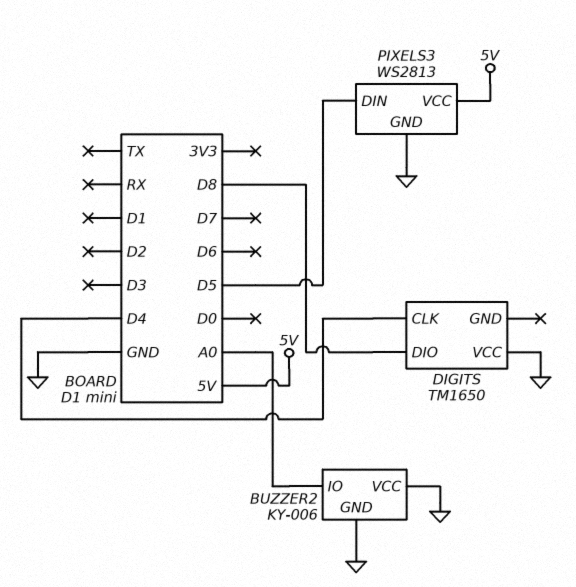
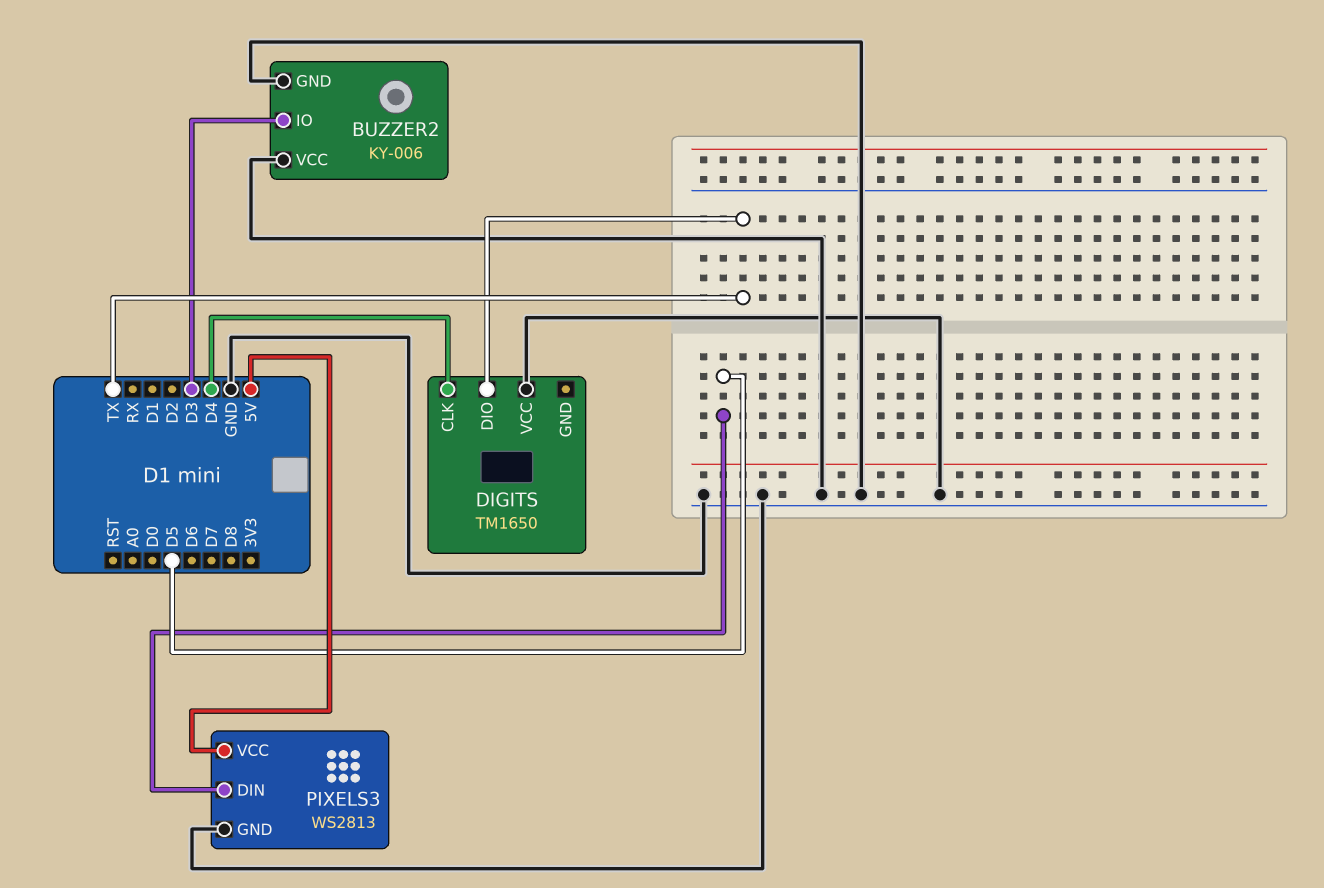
BUZZER2 pin IO: A0 -> D3
DIGITS pin DIO: D8 -> TX

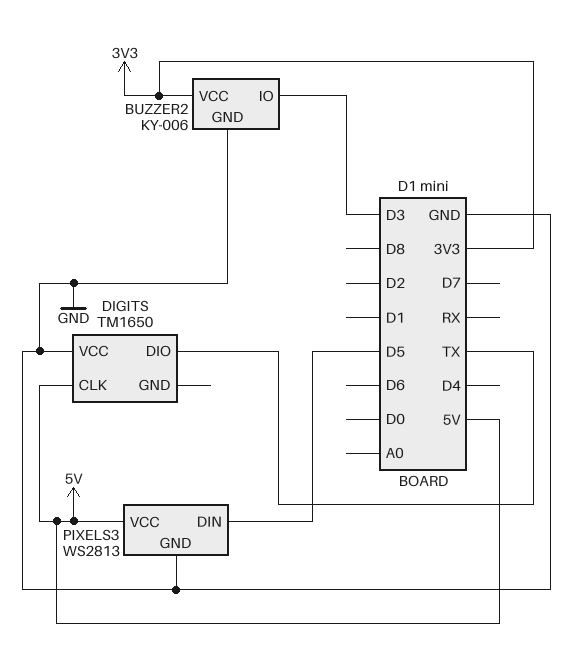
BUZZER2 pin VCC: GND -> 3V3
DIGITS pin CLK: D4 -> 5V

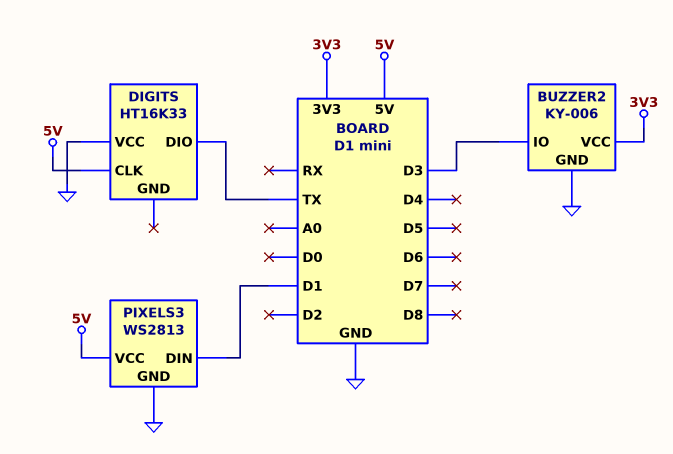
DIGITS: TM1650 -> HT16K33
PIXELS3 pin DIN: D5 -> D1

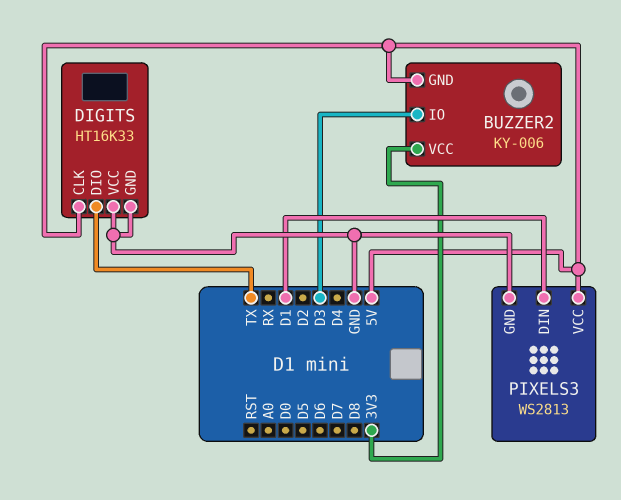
BUZZER2 pin GND: GND -> 5V
DIGITS pin GND: none -> GND

